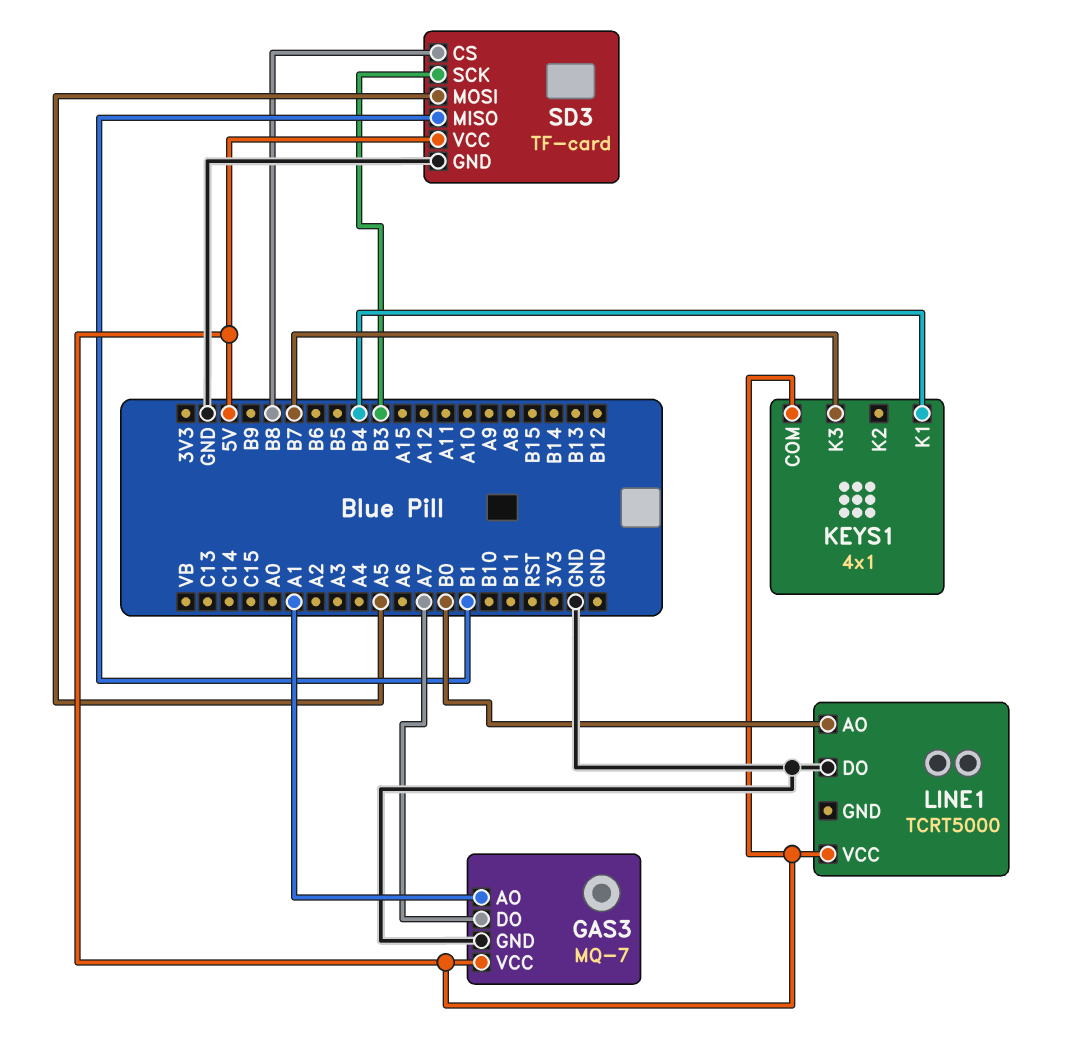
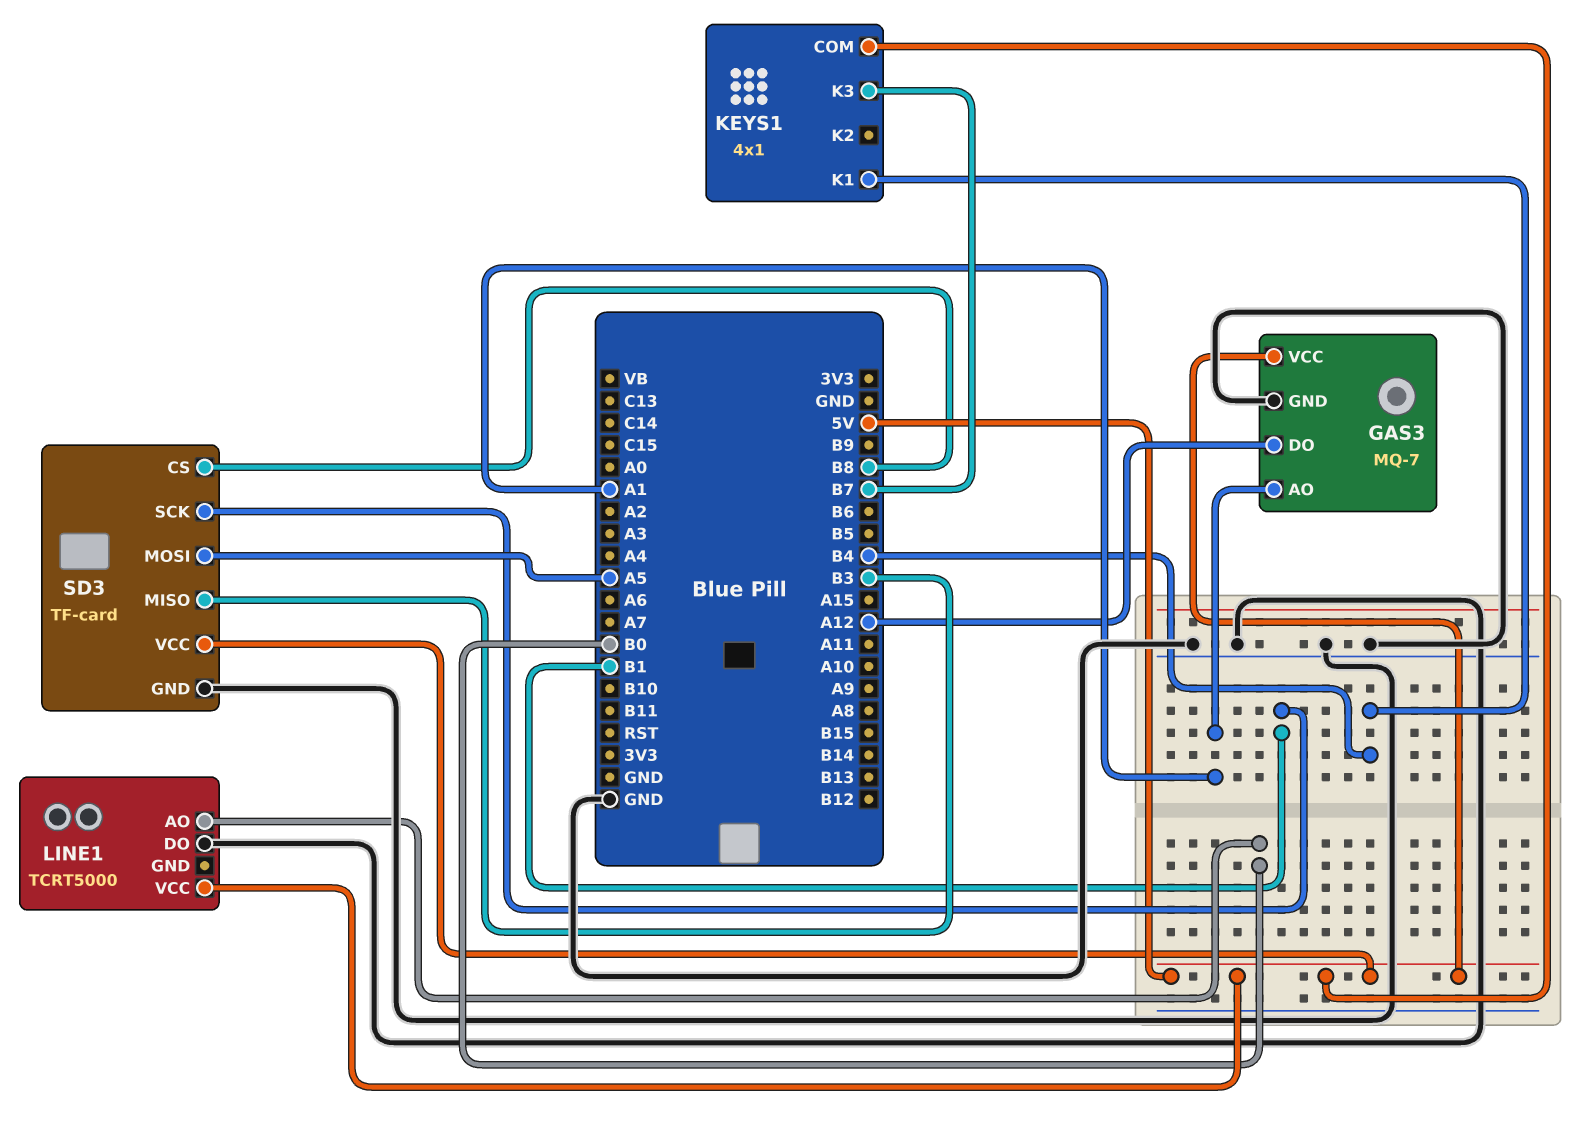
GAS3 pin DO: A7 -> A12
SD3 pin MISO: B1 -> B3
SD3 pin SCK: B3 -> B1

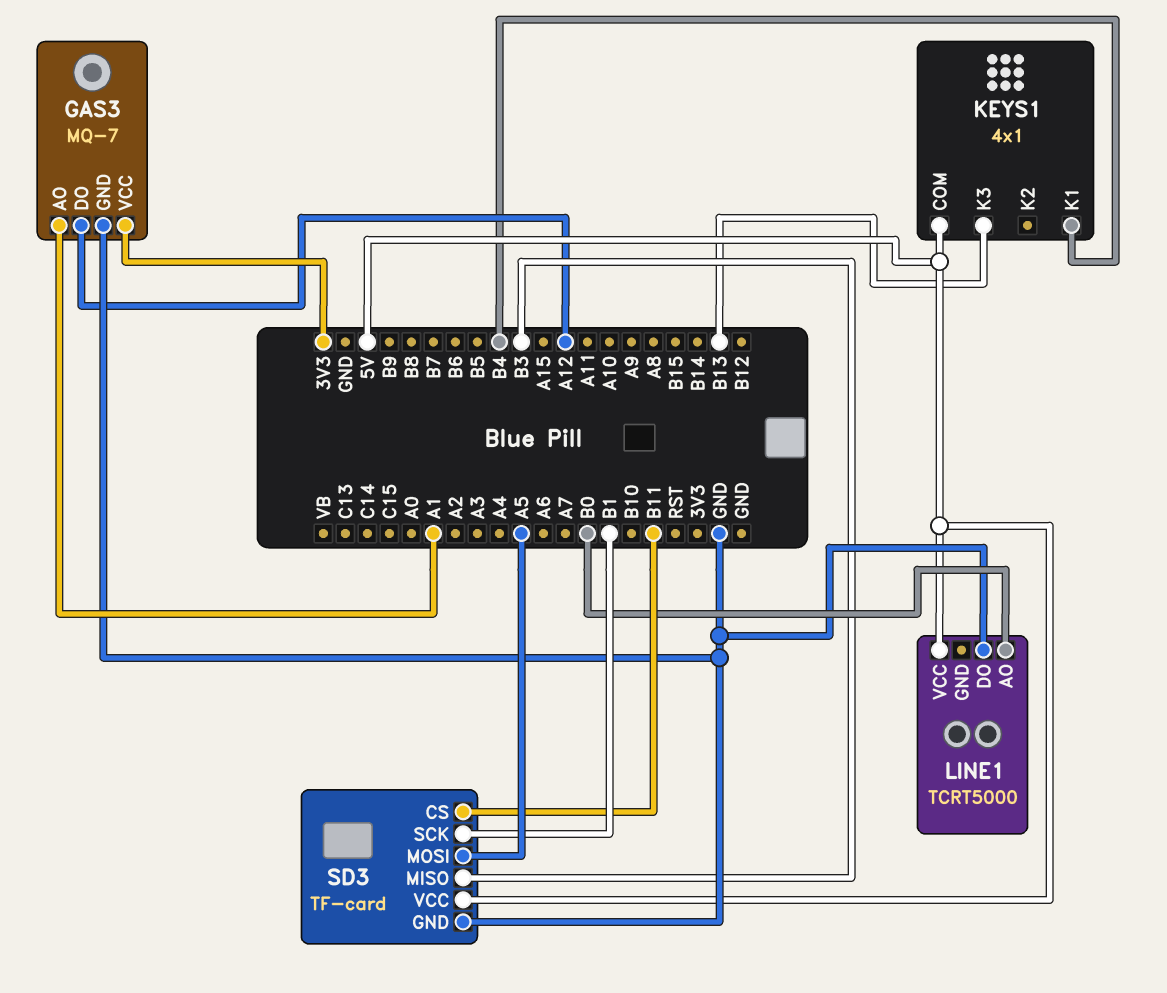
GAS3 pin VCC: 5V -> 3V3
KEYS1 pin K3: B7 -> B13
SD3 pin CS: B8 -> B11

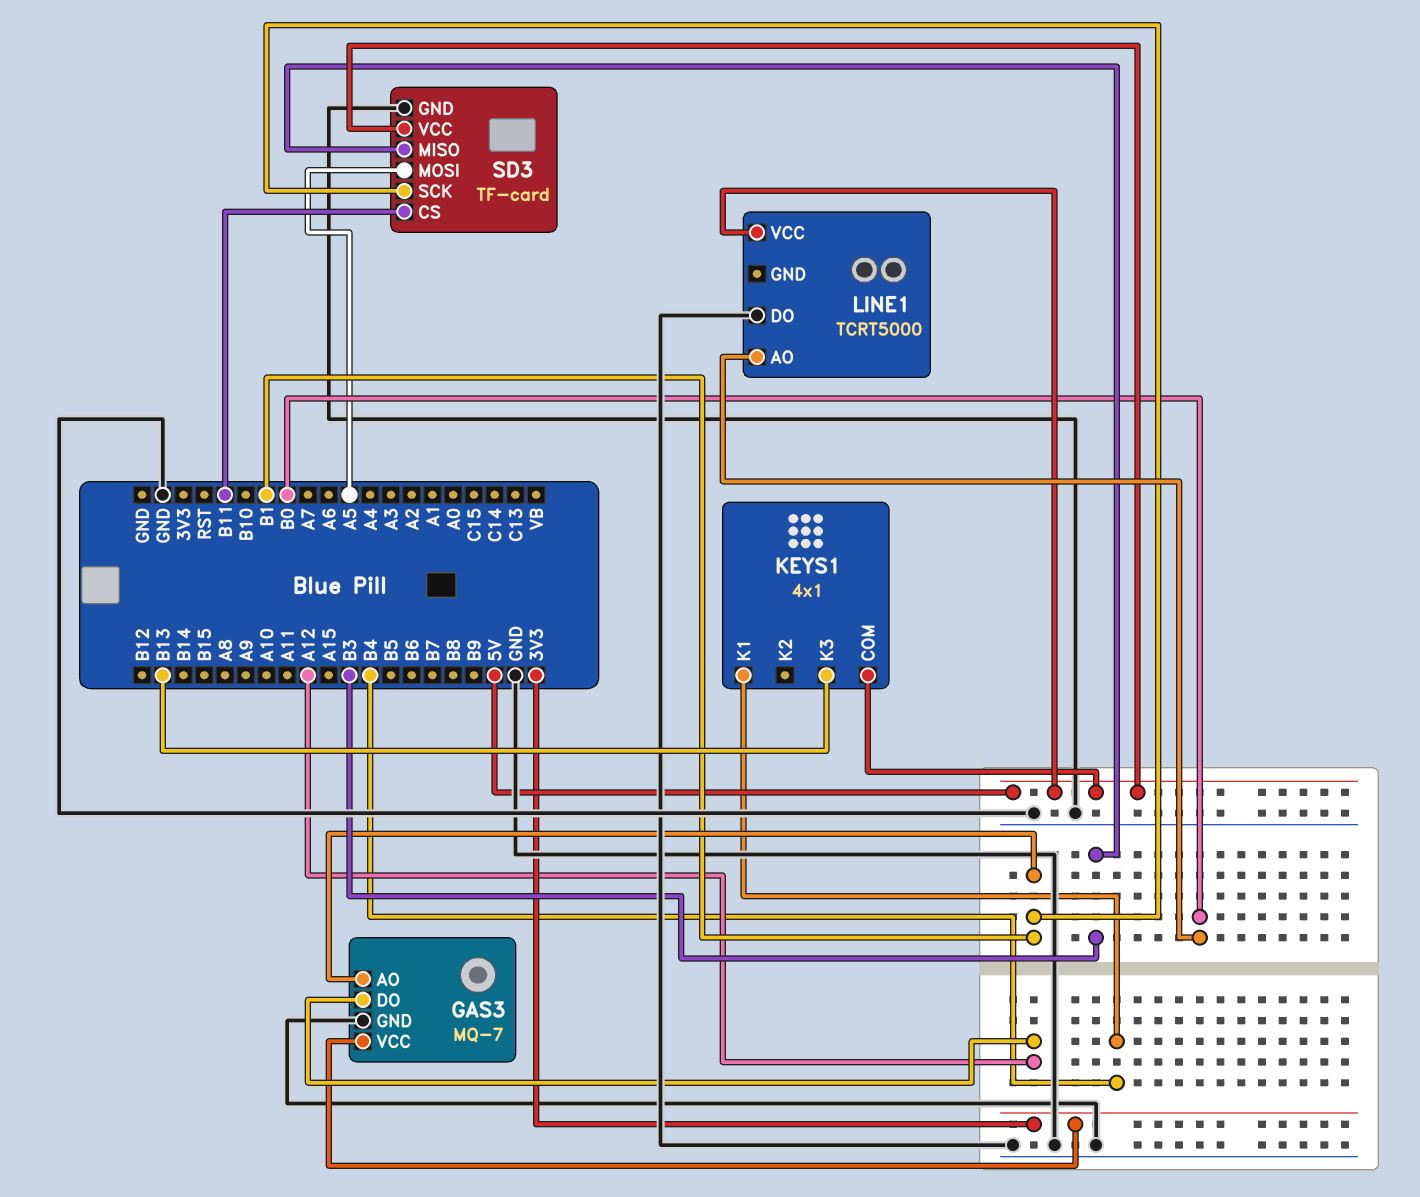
GAS3 pin AO: A1 -> B1

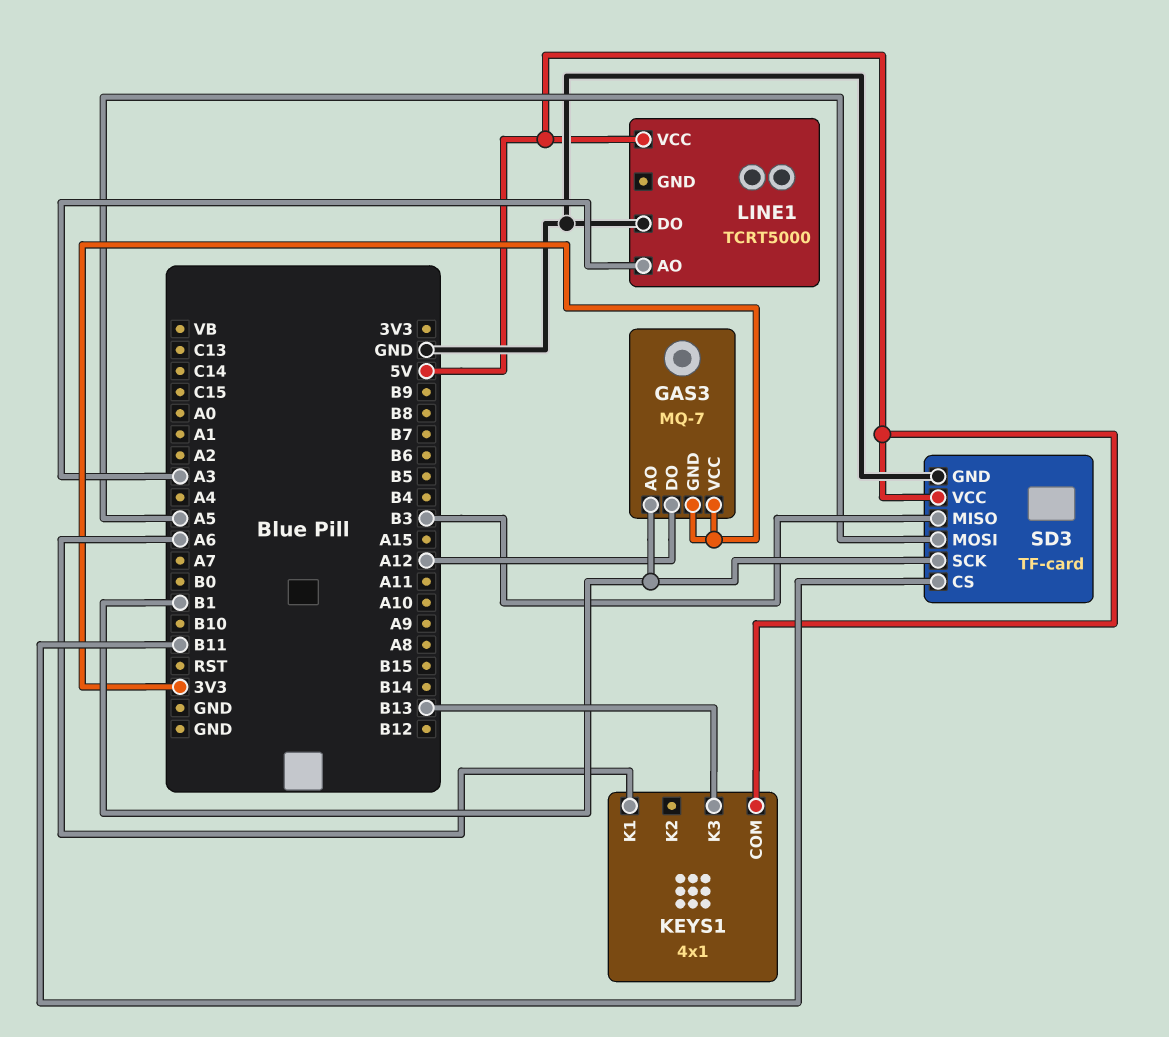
GAS3 pin GND: GND -> 3V3
KEYS1 pin K1: B4 -> A6
LINE1 pin AO: B0 -> A3

